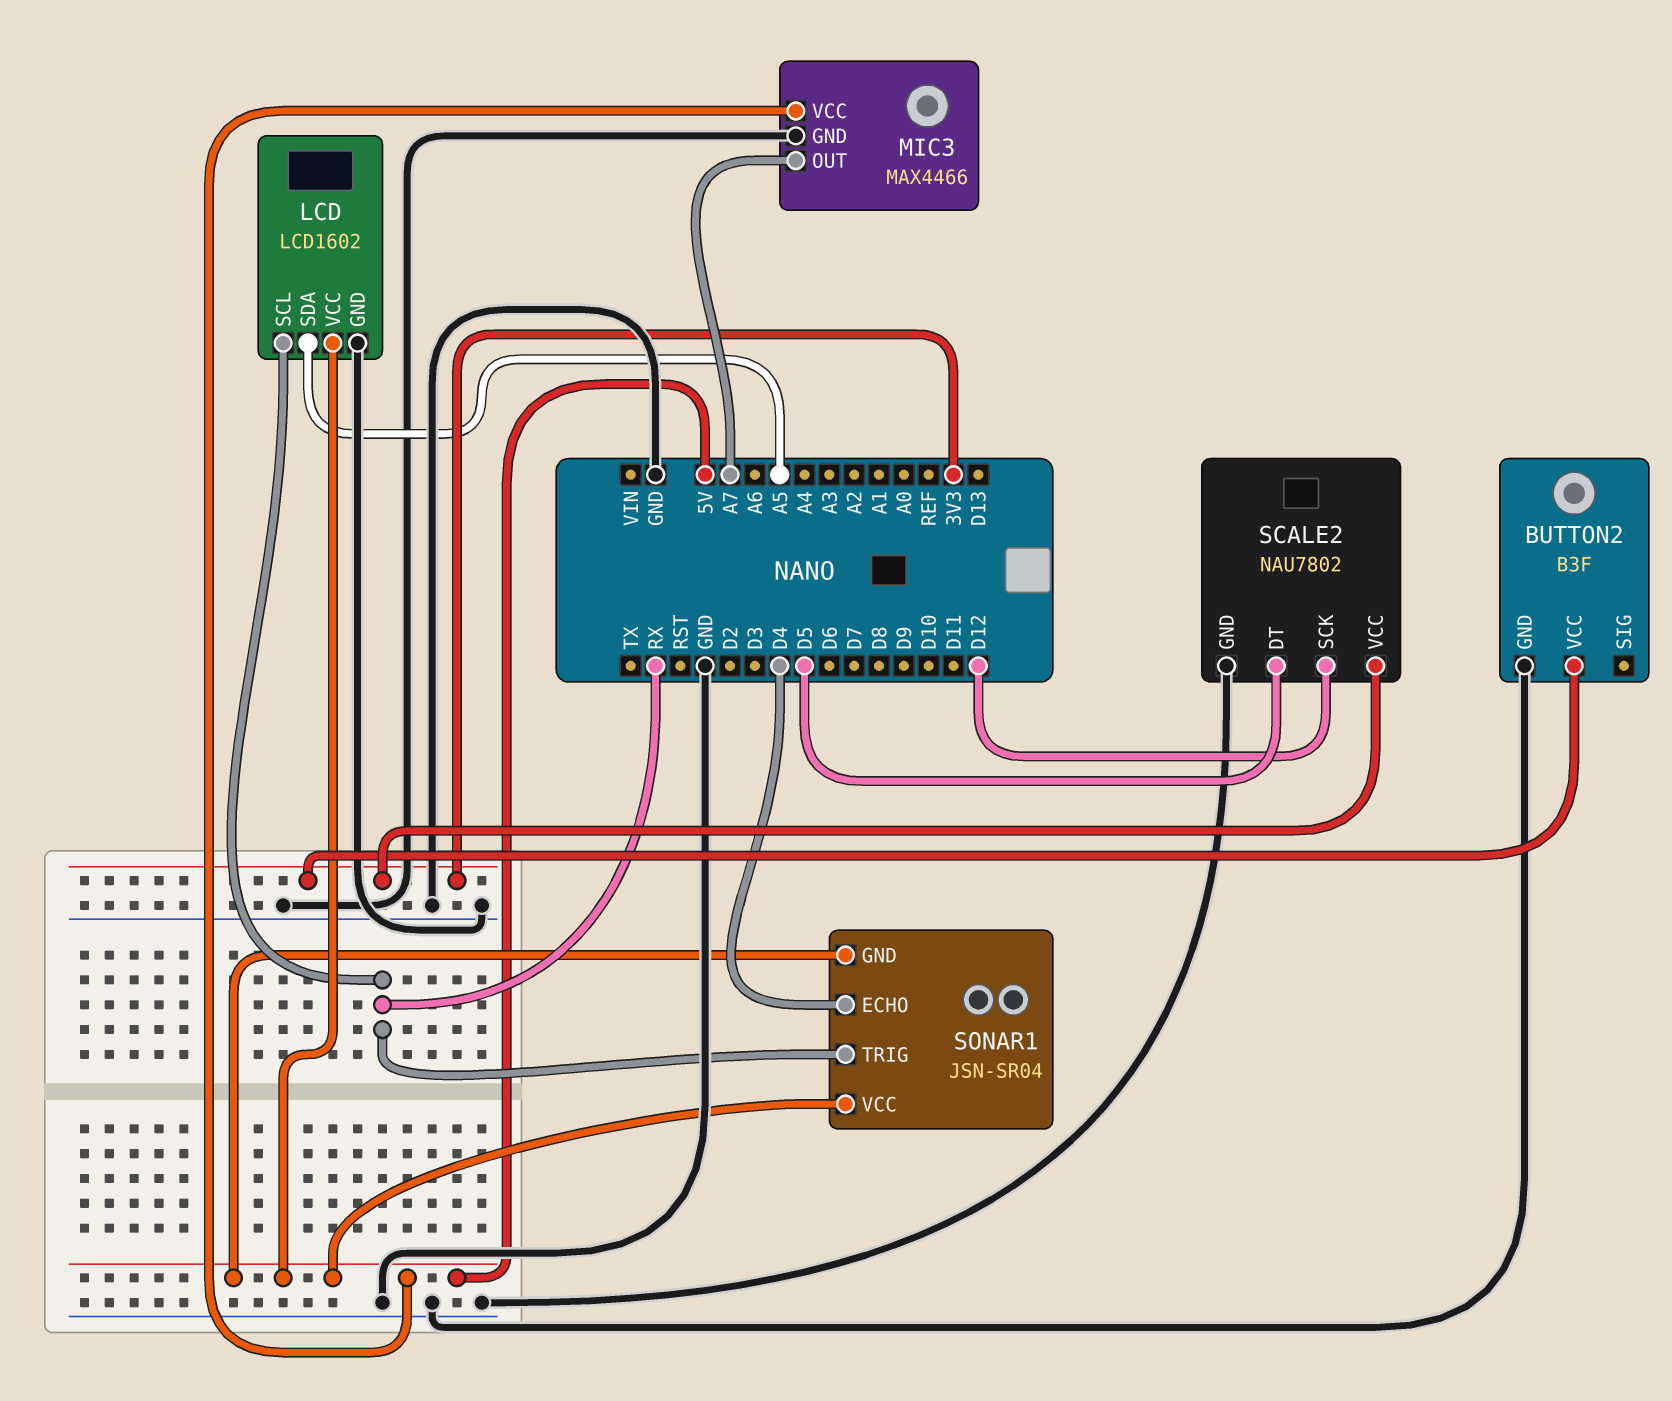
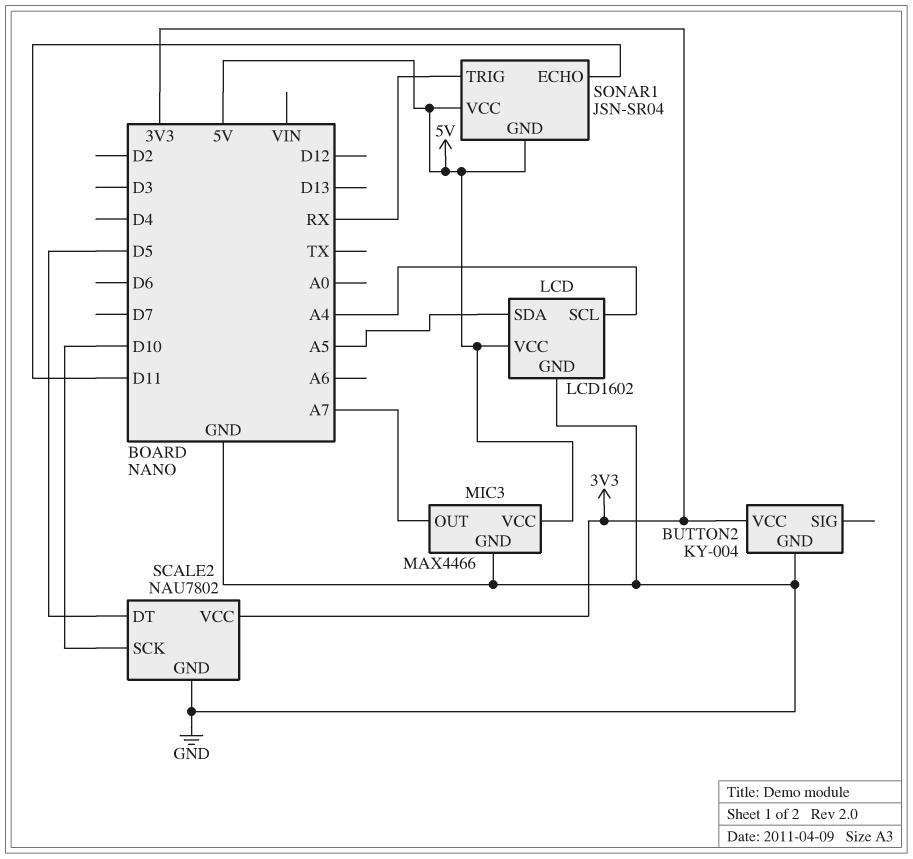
BUTTON2: B3F -> KY-004
LCD pin SCL: RX -> A4
SCALE2 pin SCK: D12 -> D10
SONAR1 pin ECHO: D4 -> D11

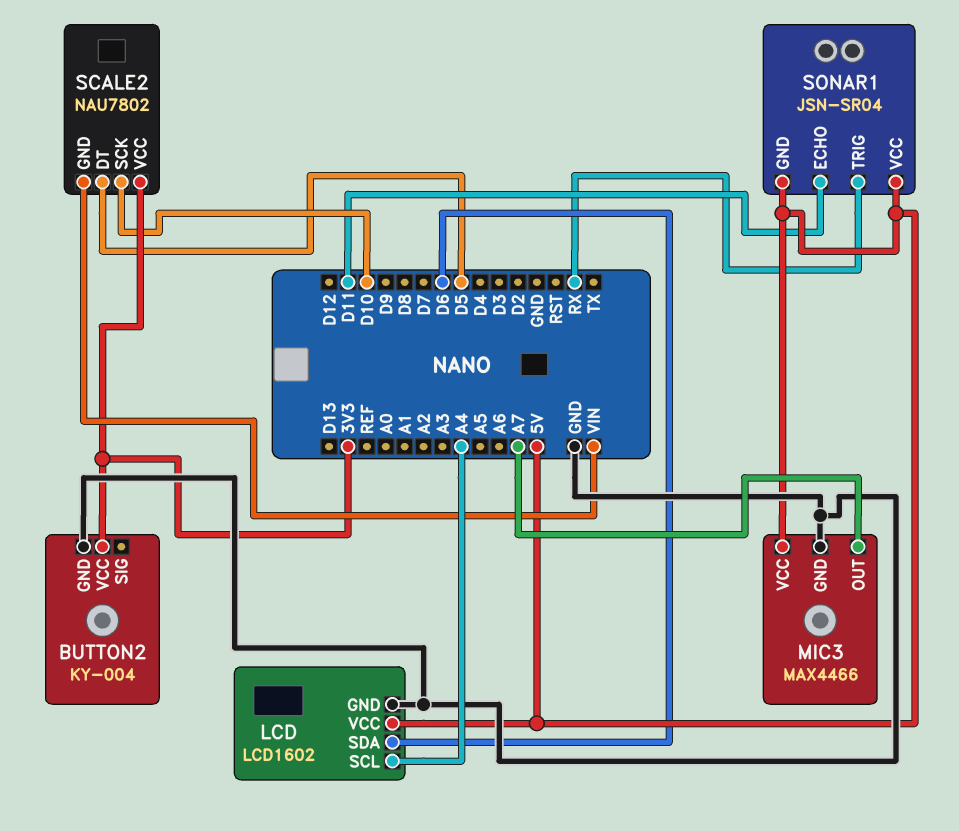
LCD pin SDA: A5 -> D6
SCALE2 pin GND: GND -> VIN

